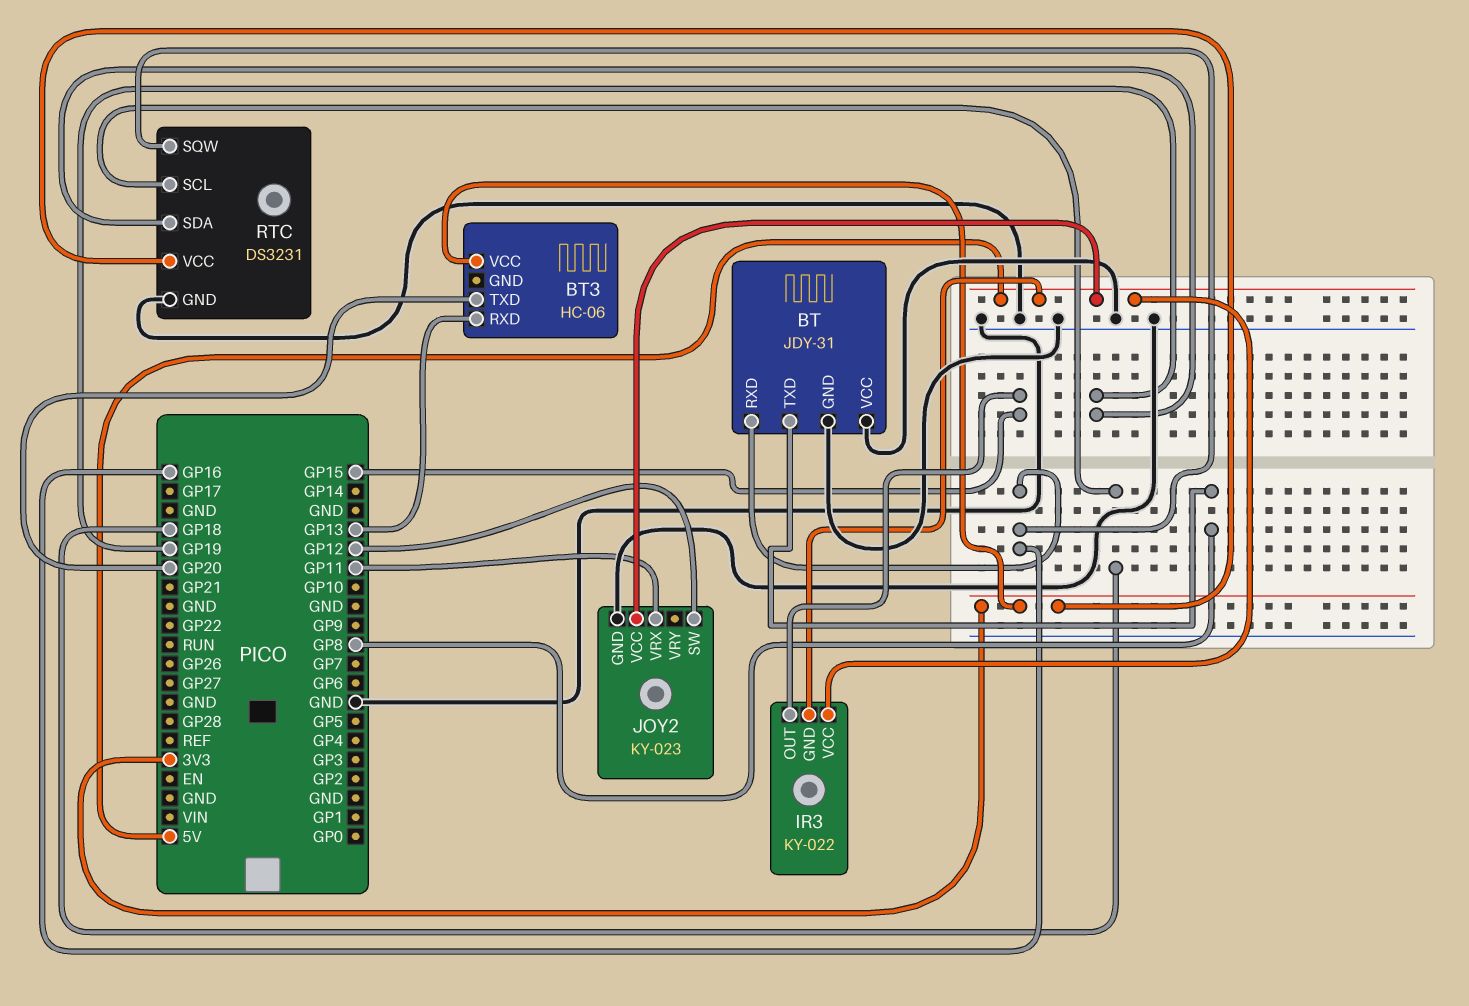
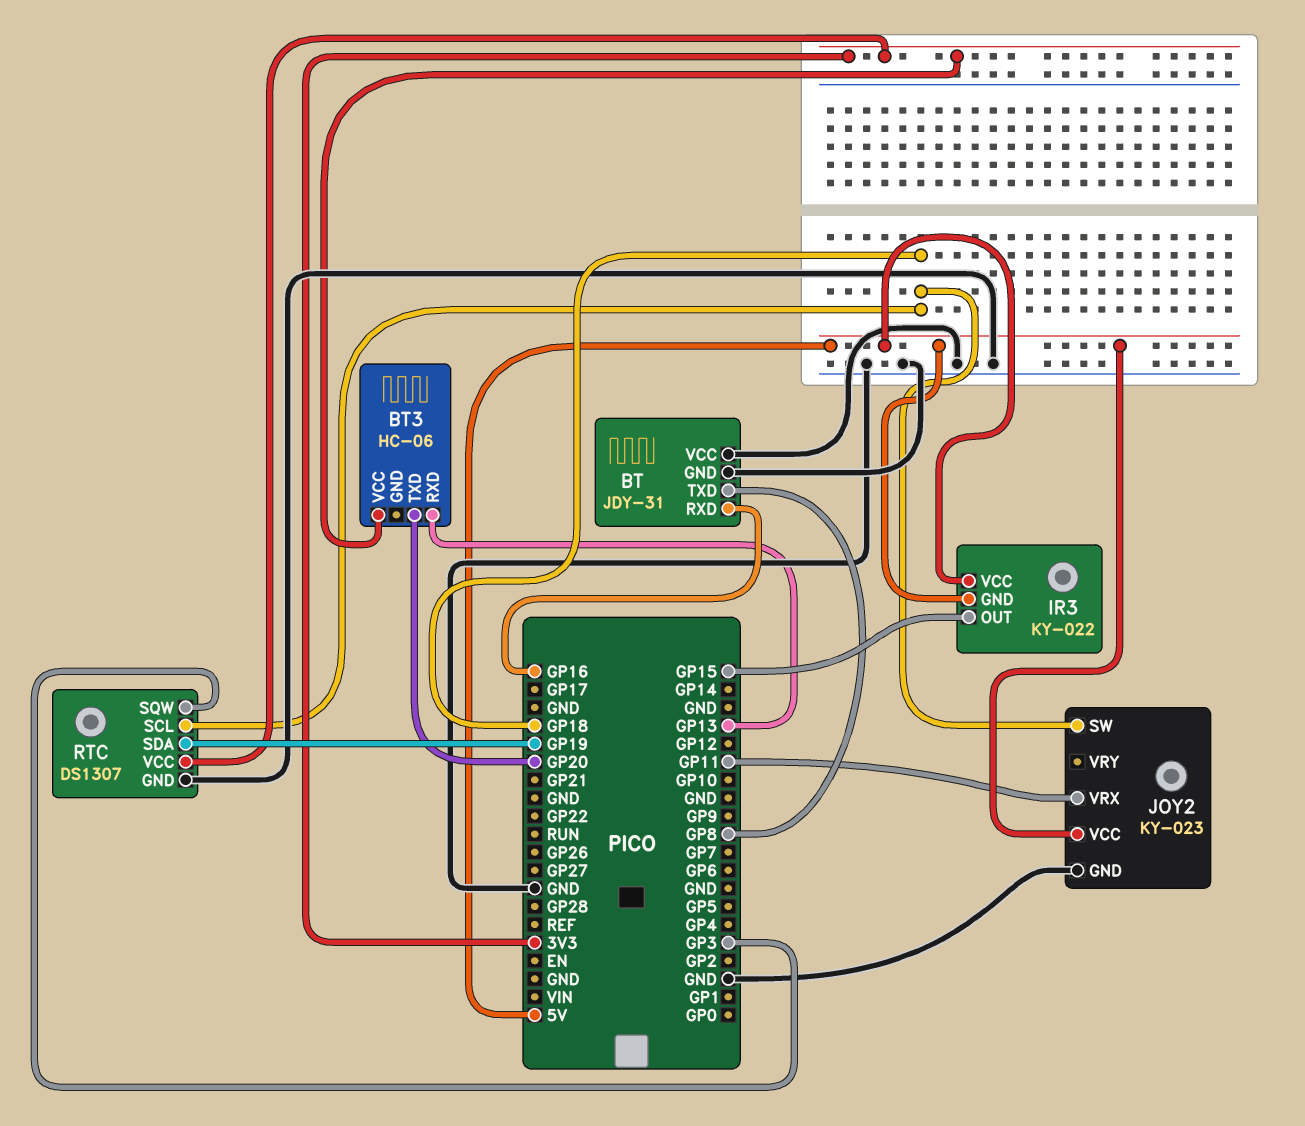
JOY2 pin SW: GP12 -> GP18
RTC: DS3231 -> DS1307
RTC pin SQW: GP16 -> GP3

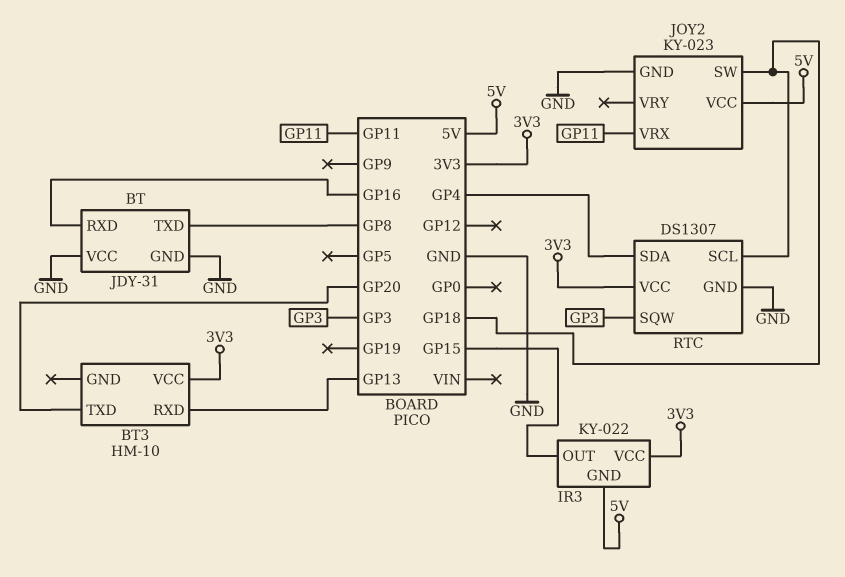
BT3: HC-06 -> HM-10
IR3 pin VCC: 5V -> 3V3
RTC pin SDA: GP19 -> GP4

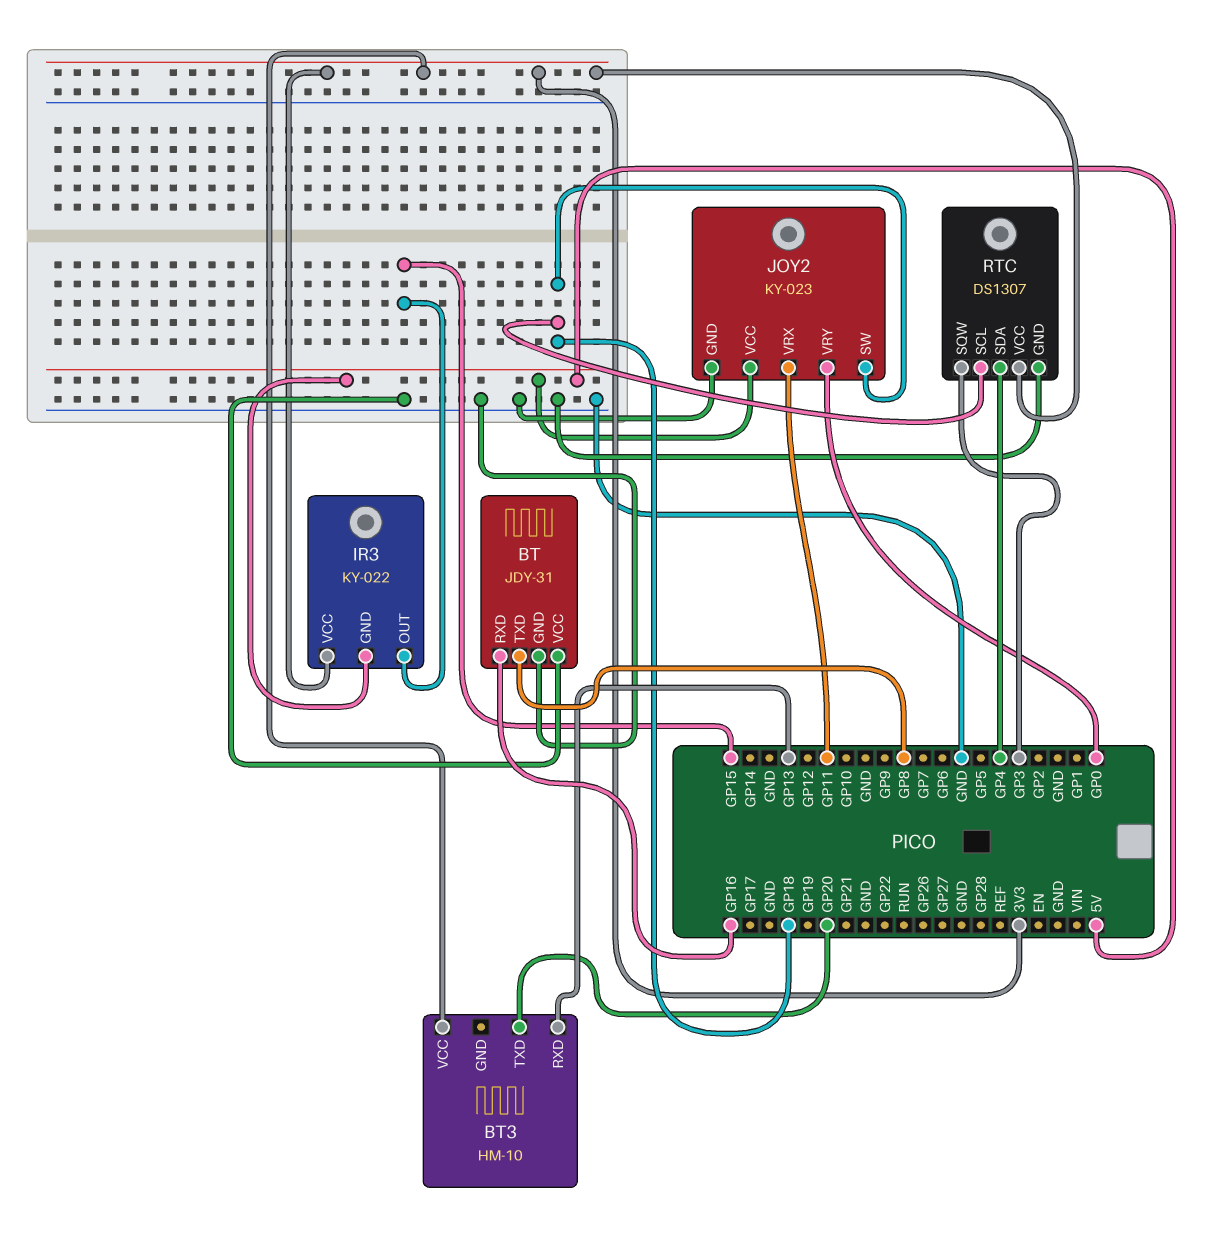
JOY2 pin VRY: none -> GP0

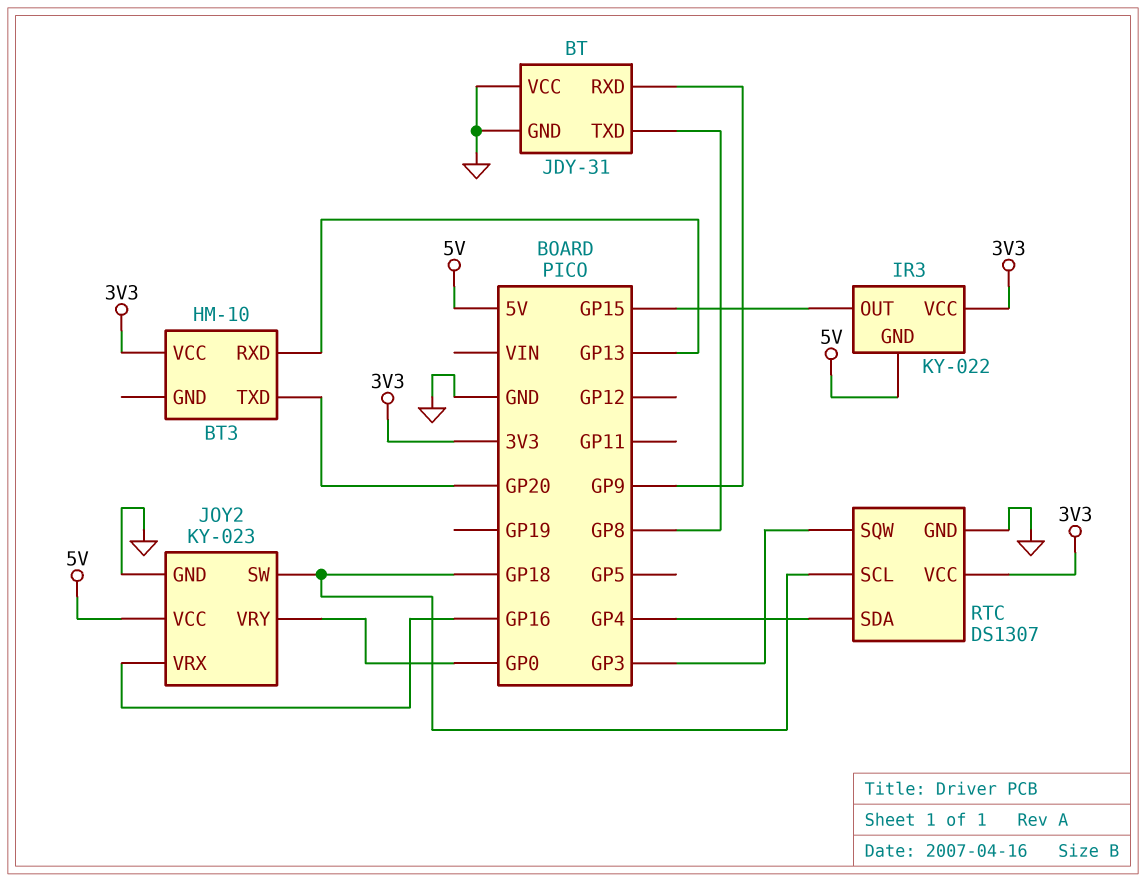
BT pin RXD: GP16 -> GP9
JOY2 pin VRX: GP11 -> GP16

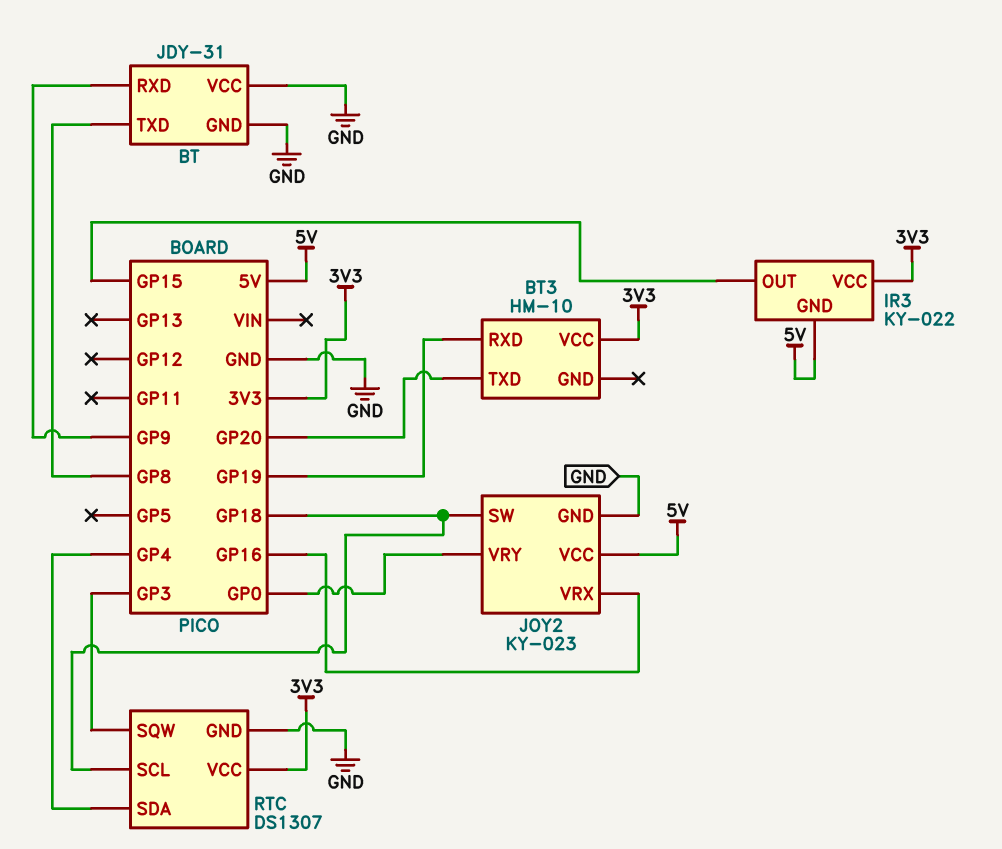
BT3 pin RXD: GP13 -> GP19

